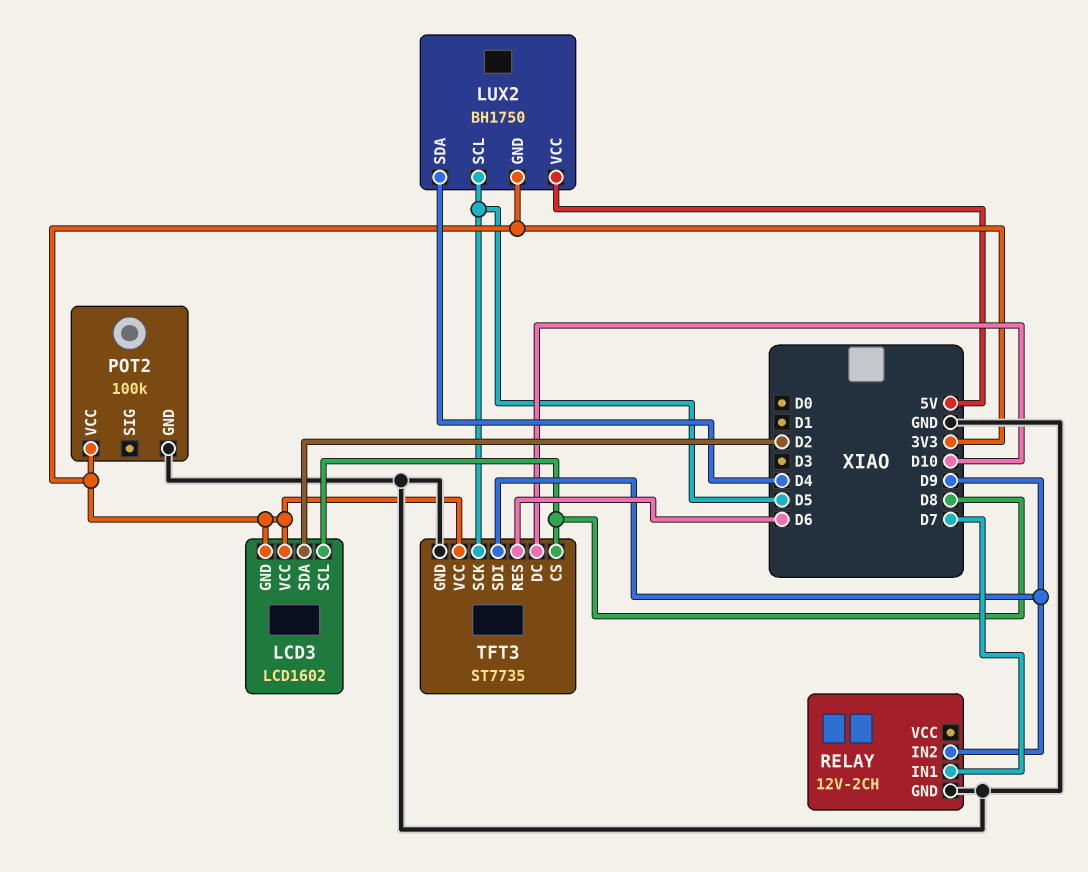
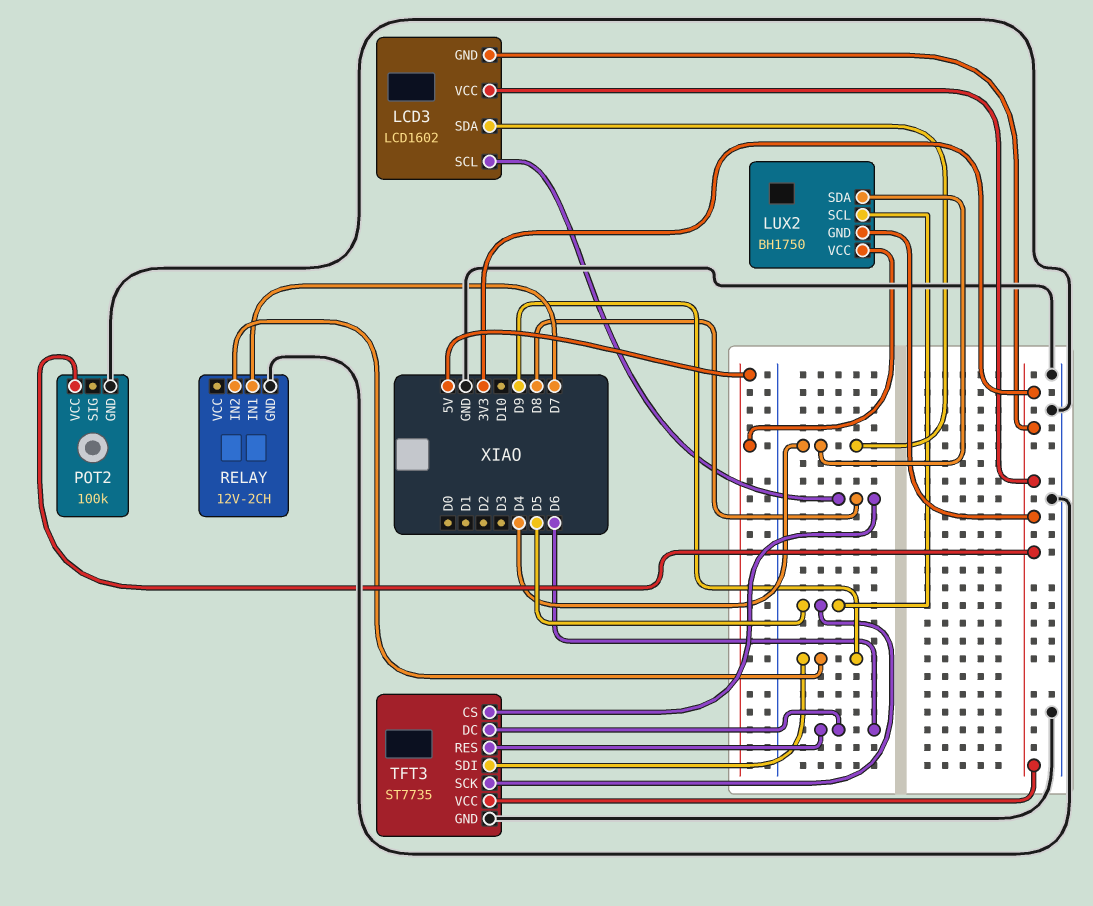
LCD3 pin SDA: D2 -> D4
TFT3 pin DC: D10 -> D6

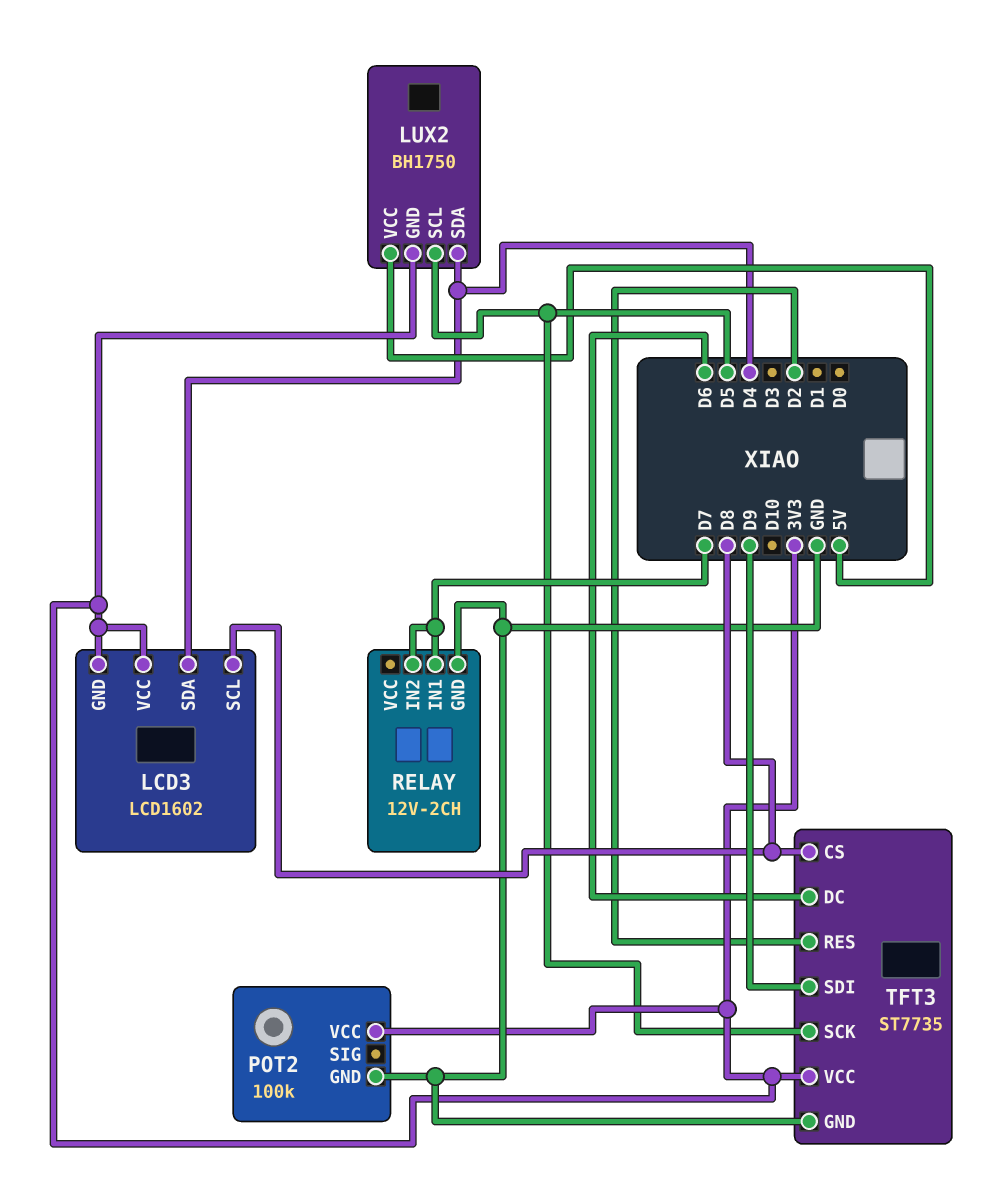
RELAY pin IN2: D9 -> D7
TFT3 pin RES: D6 -> D2

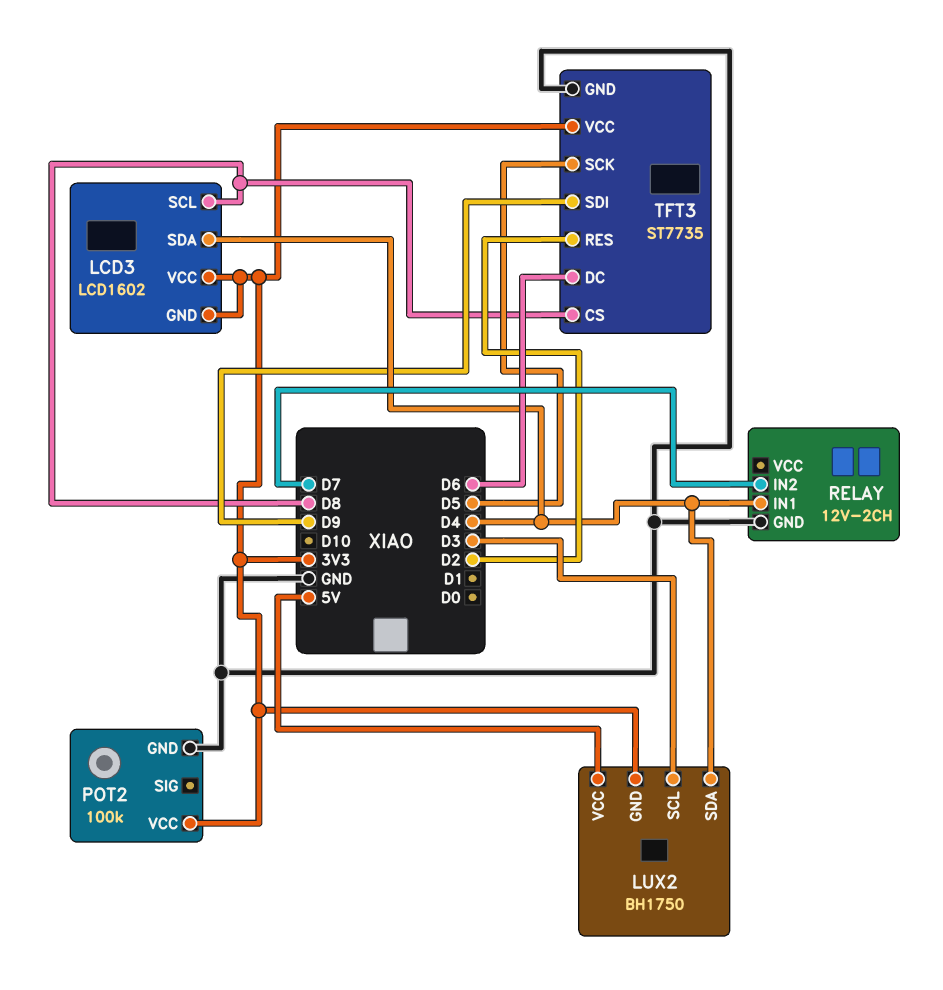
LUX2 pin SCL: D5 -> D3
RELAY pin IN1: D7 -> D4

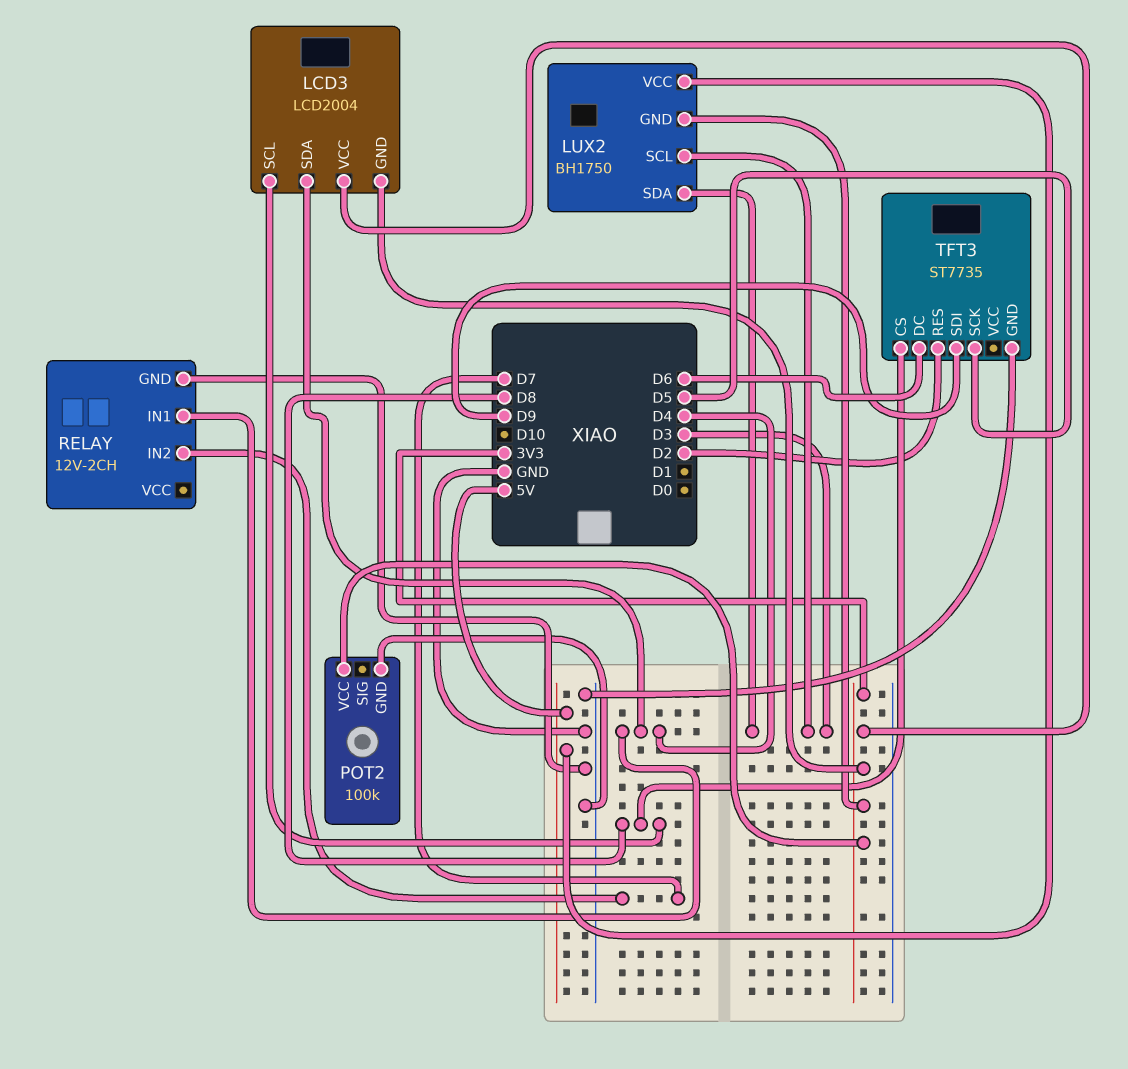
LCD3: LCD1602 -> LCD2004
LUX2 pin SDA: D4 -> D3
TFT3 pin VCC: 3V3 -> none

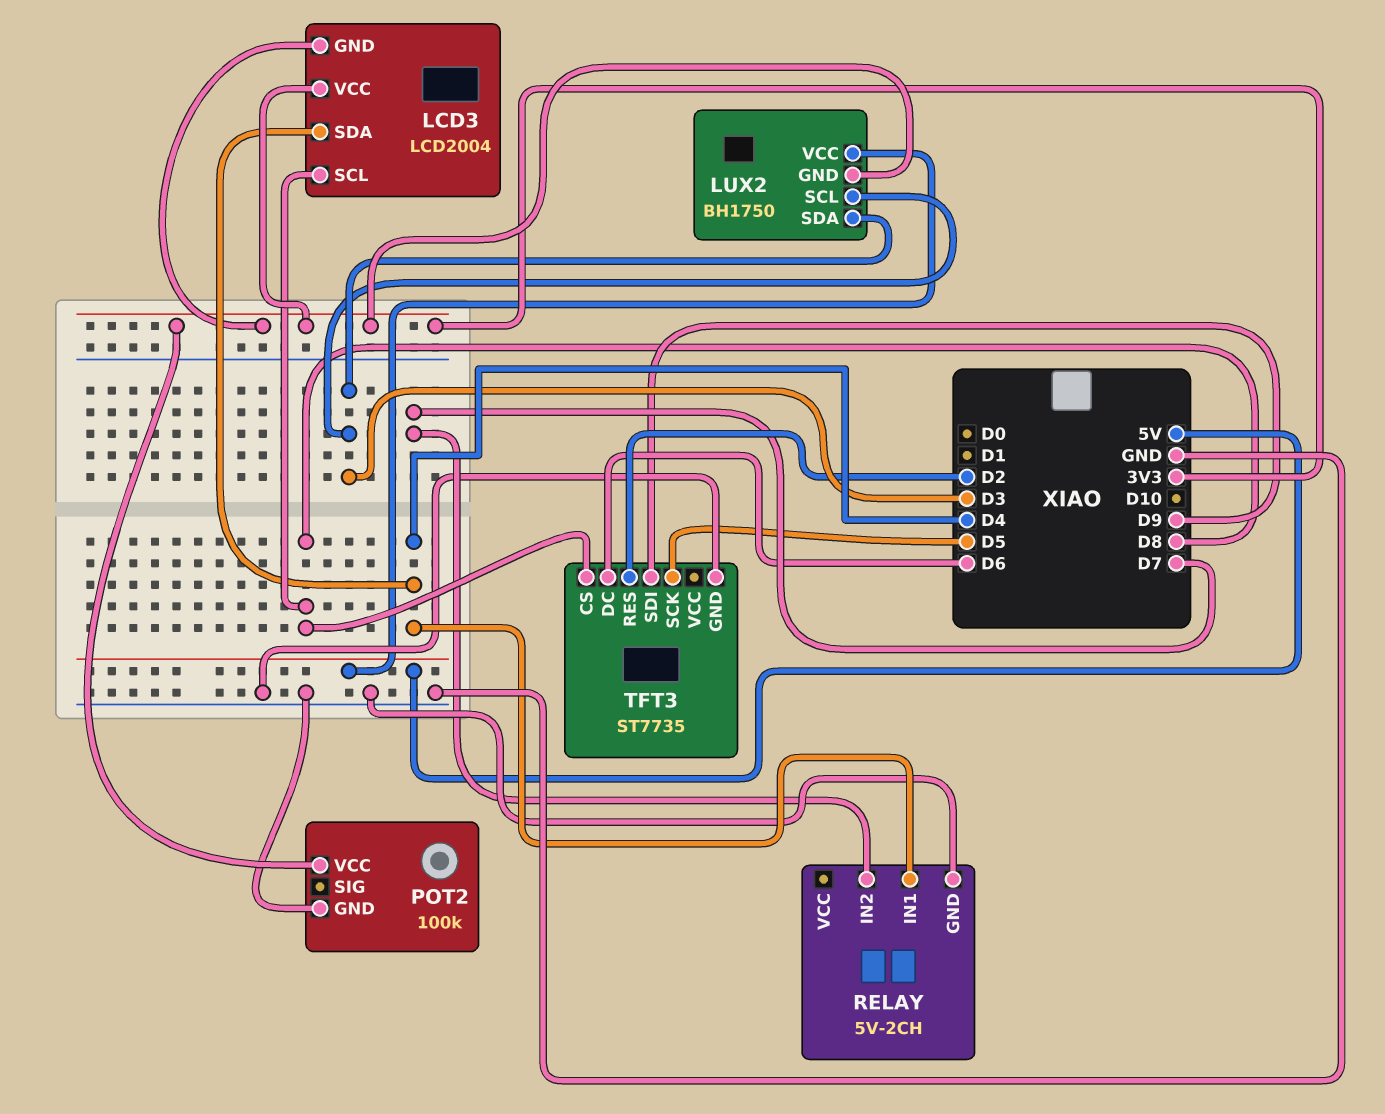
RELAY: 12V-2CH -> 5V-2CH

